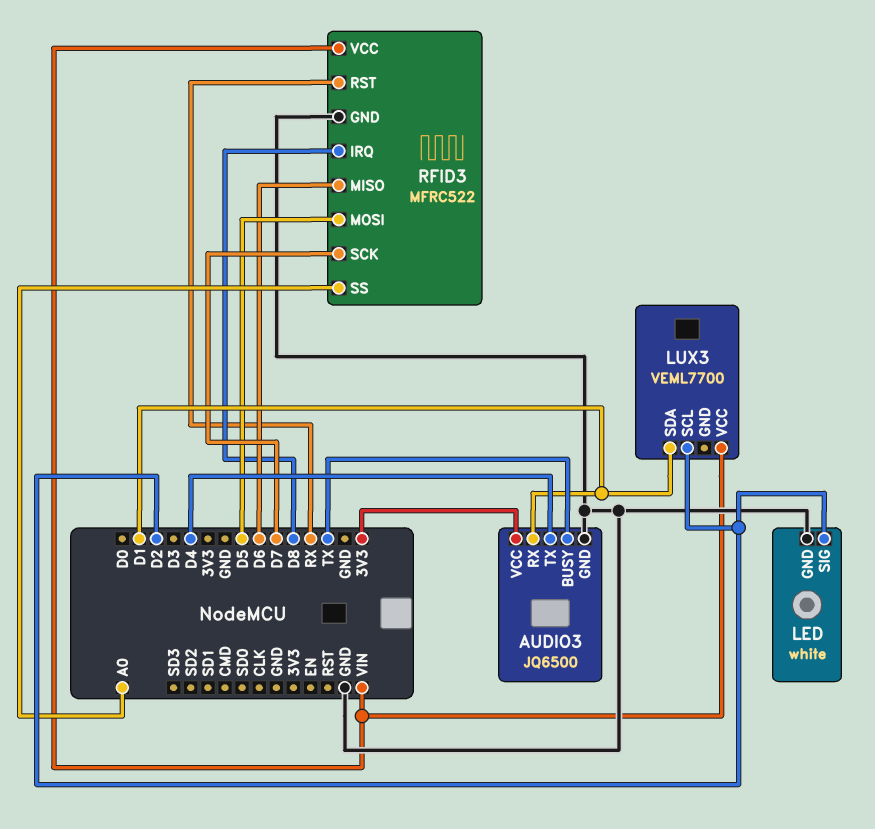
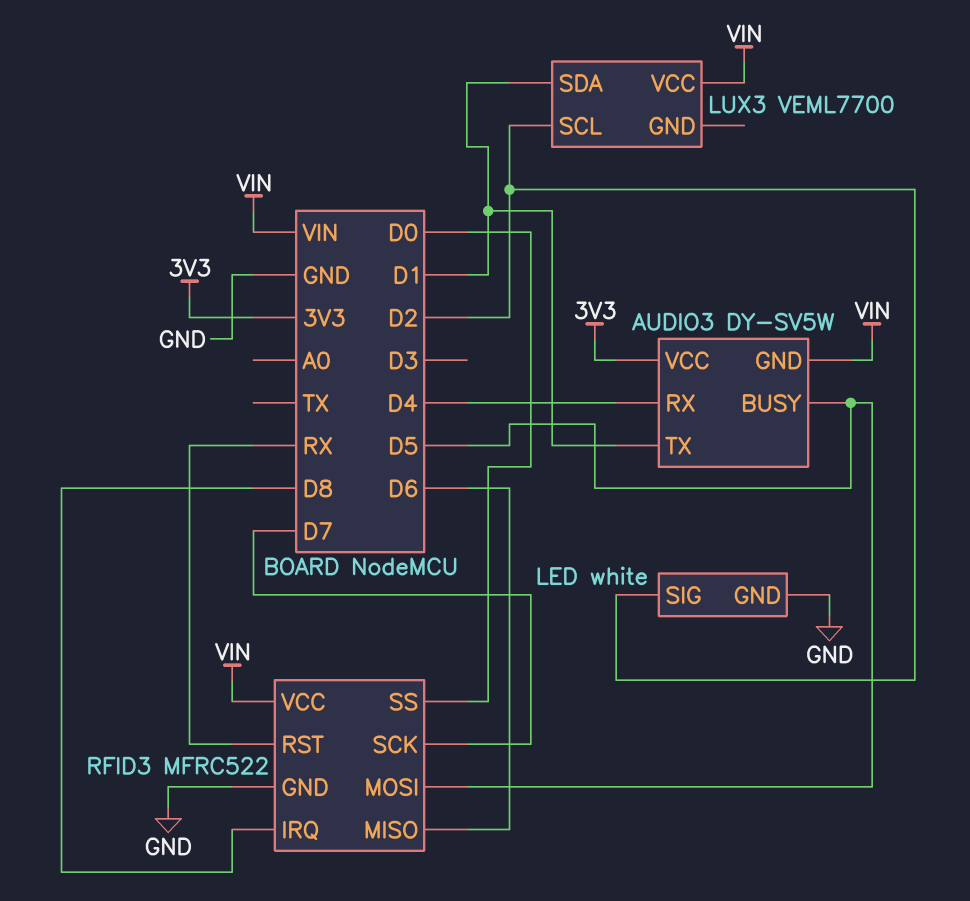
AUDIO3: JQ6500 -> DY-SV5W
AUDIO3 pin BUSY: TX -> D5
AUDIO3 pin GND: GND -> VIN
AUDIO3 pin RX: D1 -> D4
AUDIO3 pin TX: D4 -> D1
RFID3 pin SS: A0 -> D0

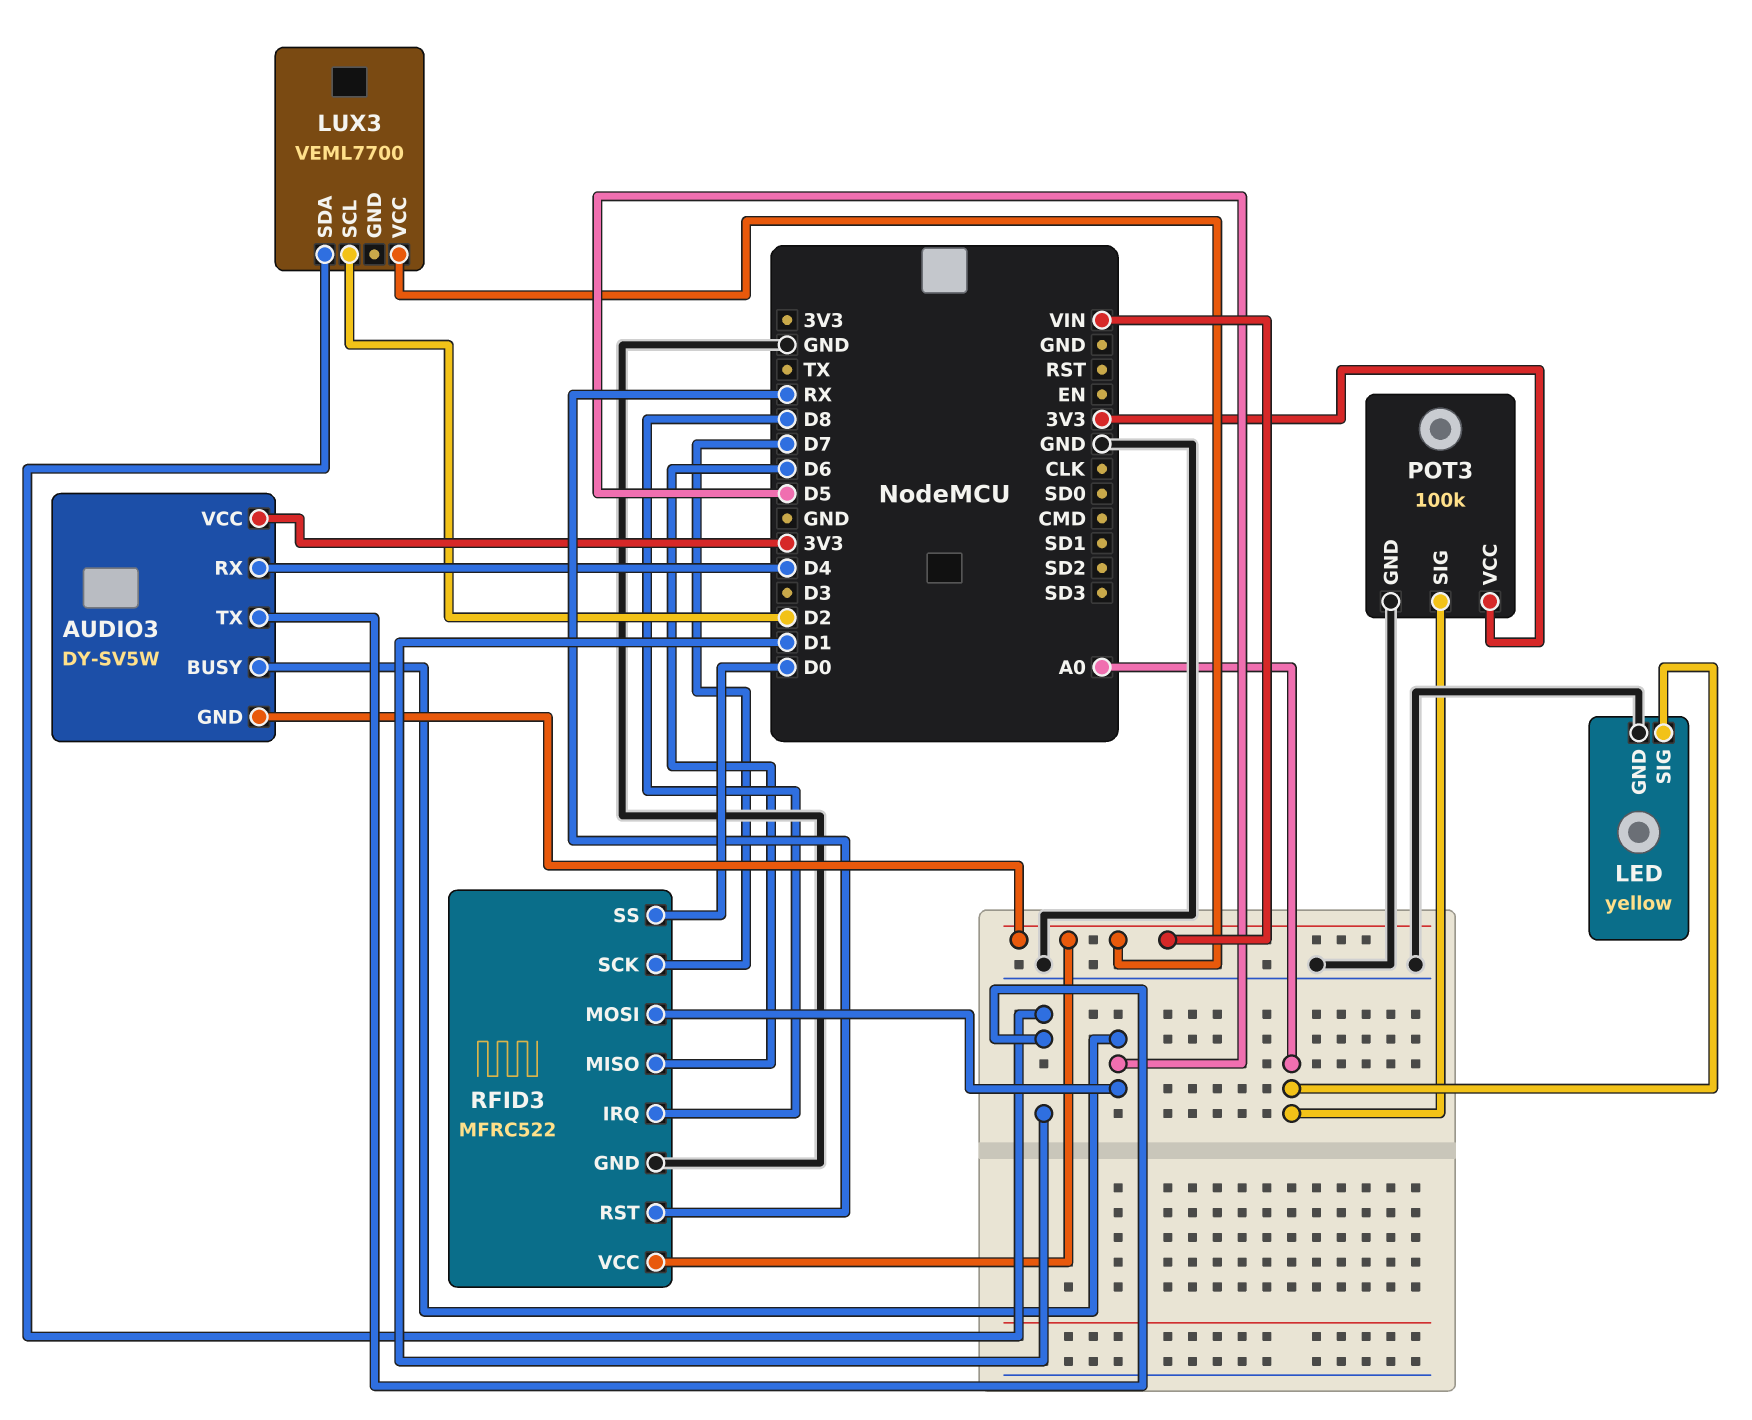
LED: white -> yellow
LED pin SIG: D2 -> A0
POT3: none -> 100k
POT3 pin GND: none -> GND
POT3 pin SIG: none -> A0
POT3 pin VCC: none -> 3V3

